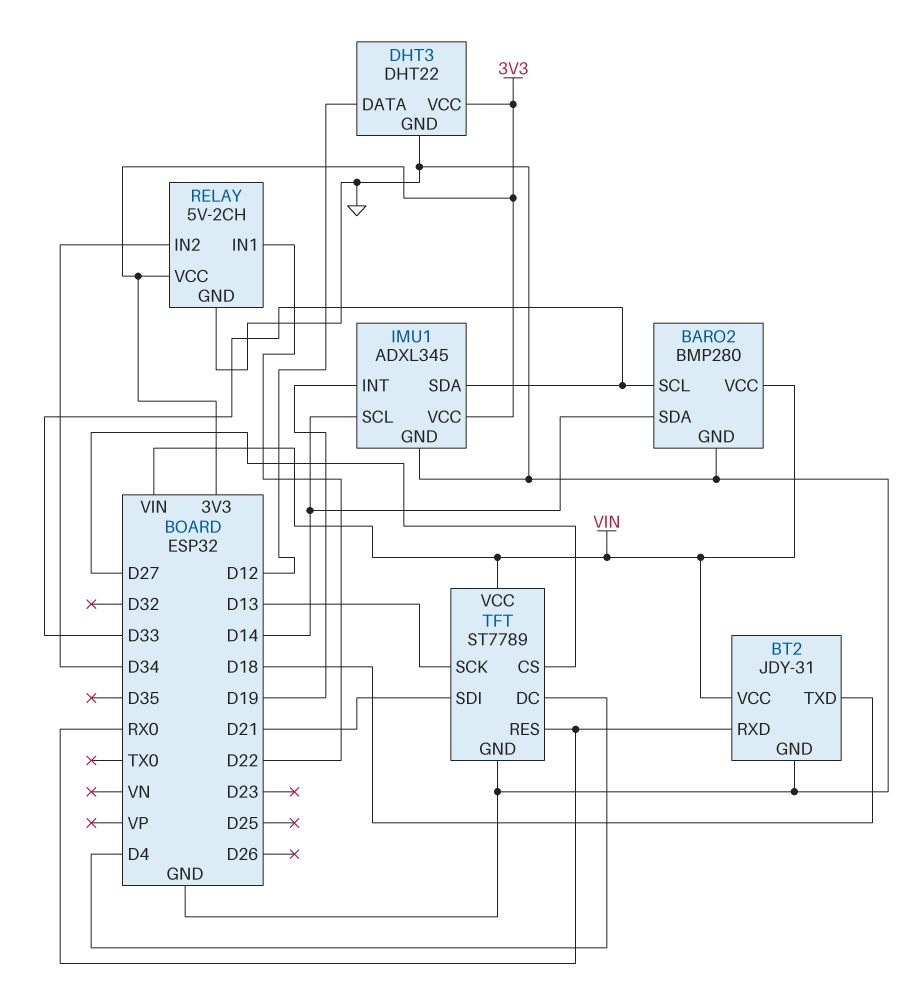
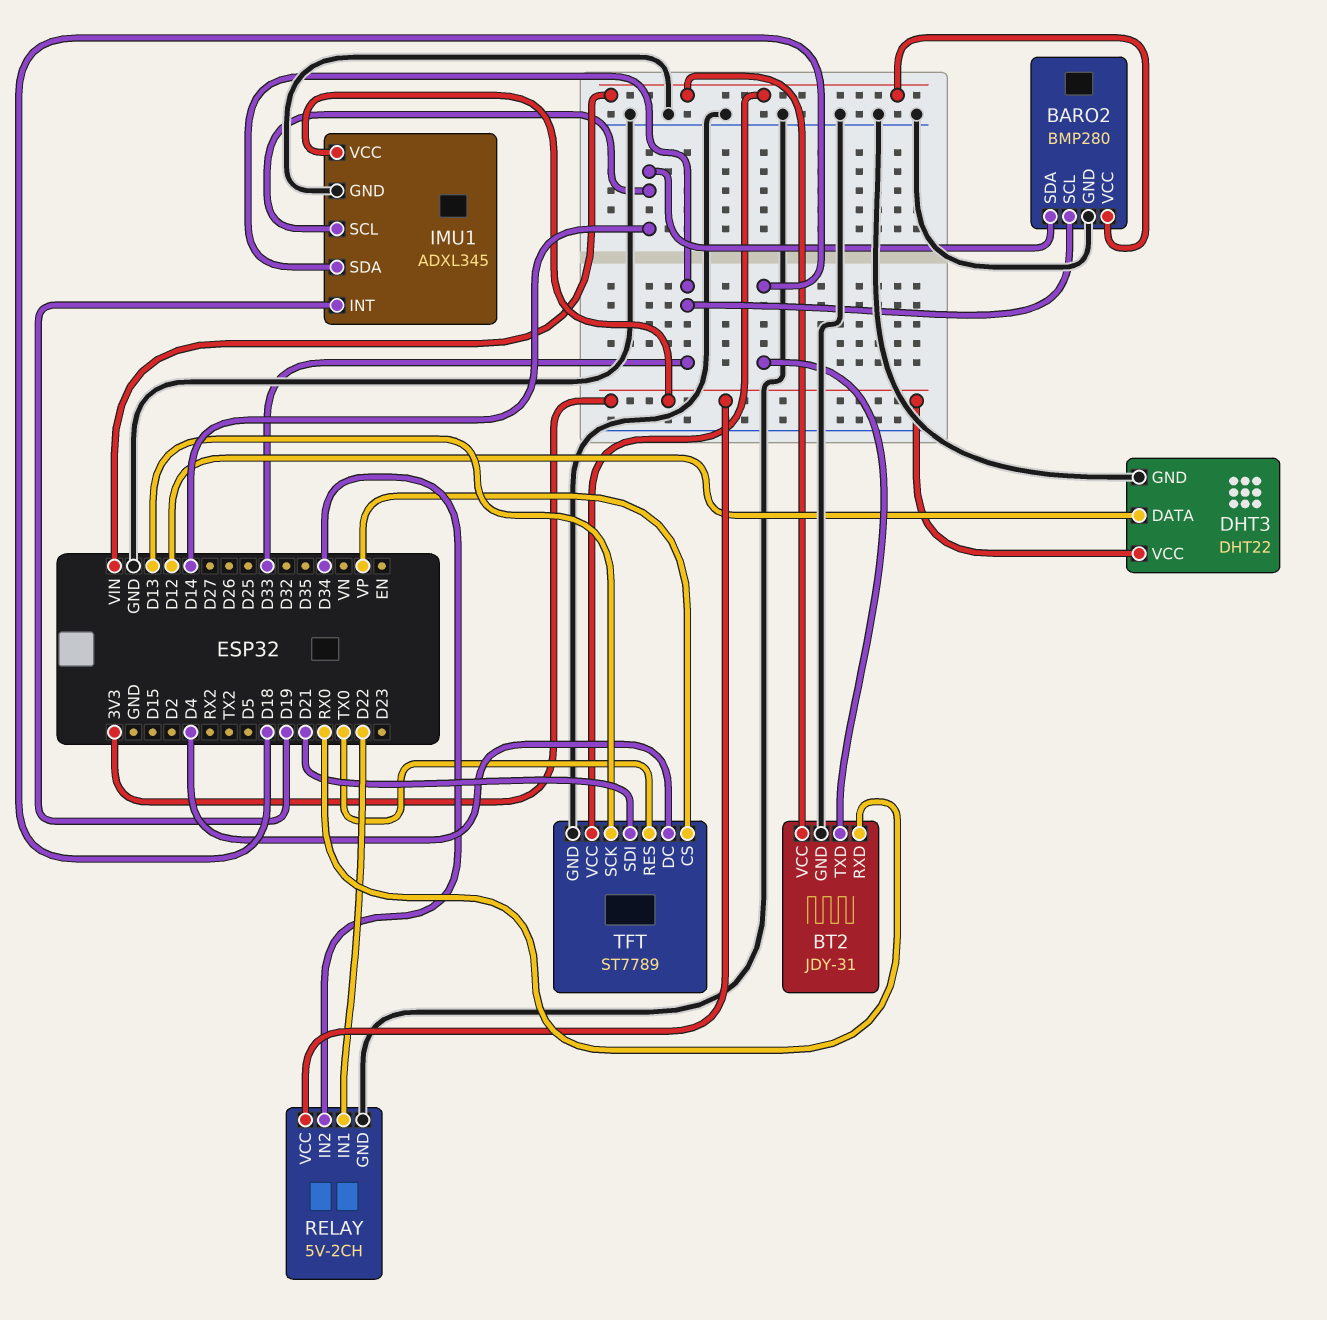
TFT pin CS: D27 -> VP
TFT pin RES: RX0 -> TX0

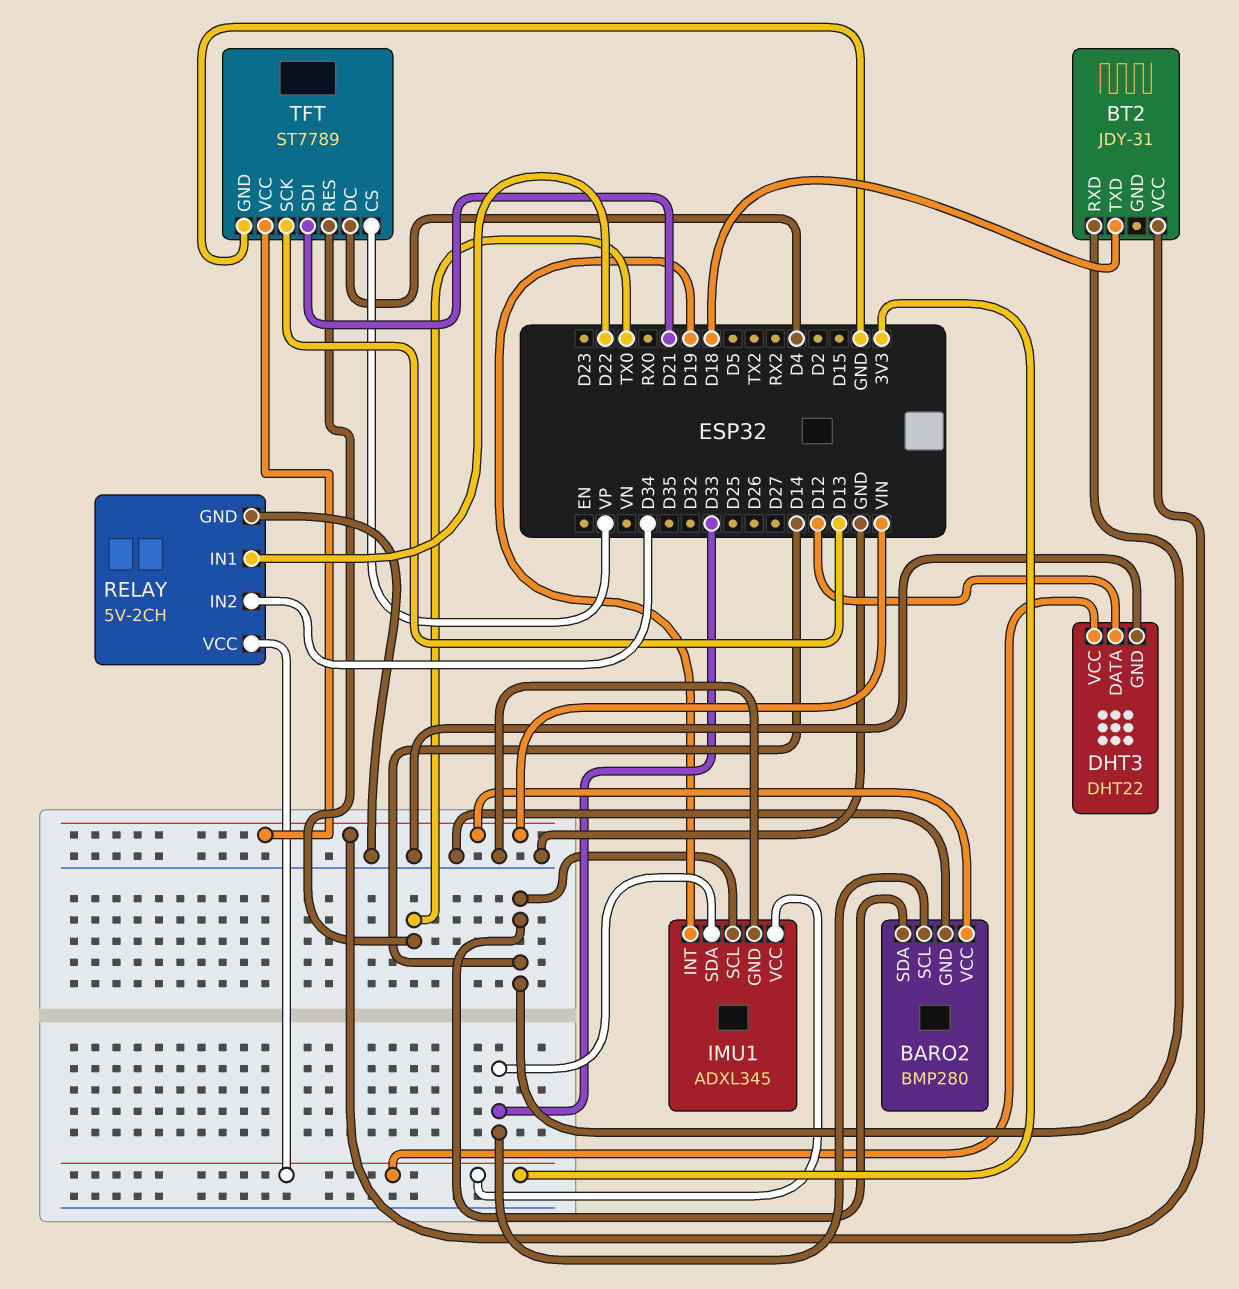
BT2 pin GND: GND -> none
BT2 pin RXD: RX0 -> D14

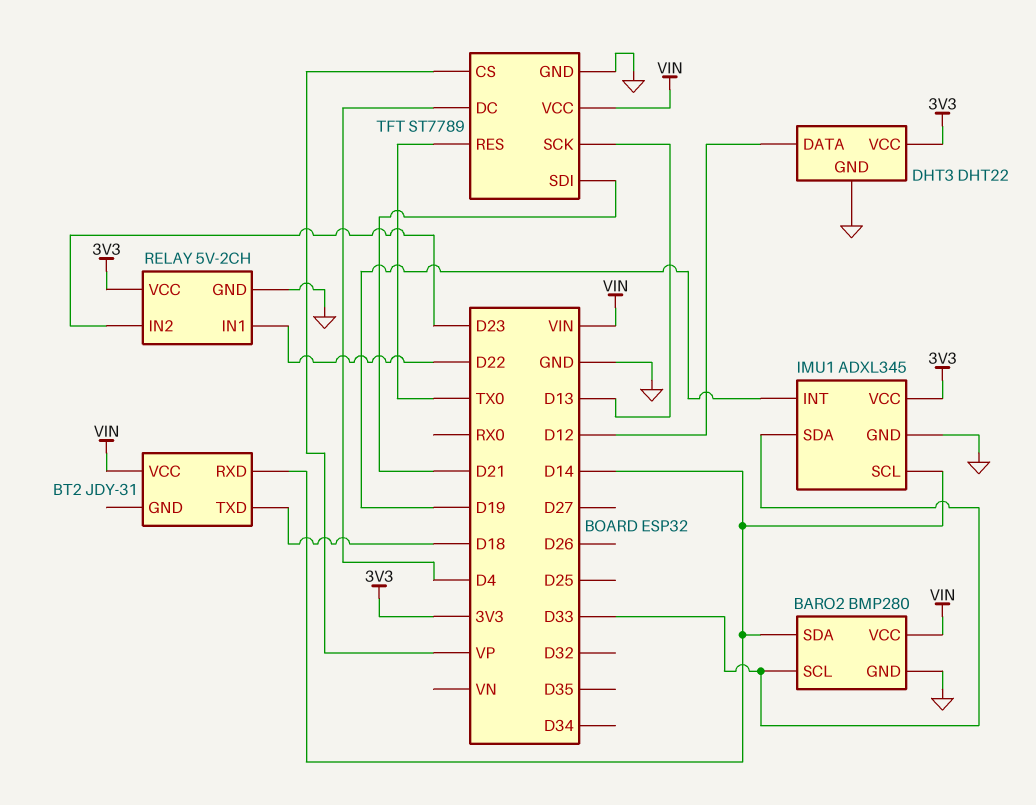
RELAY pin IN2: D34 -> D23

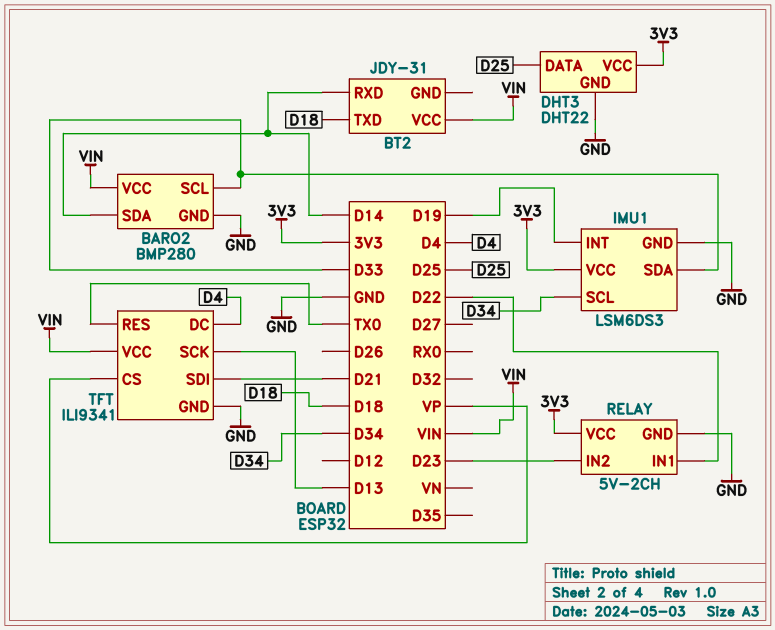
DHT3 pin DATA: D12 -> D25
IMU1: ADXL345 -> LSM6DS3
IMU1 pin SCL: D14 -> D34
TFT: ST7789 -> ILI9341

